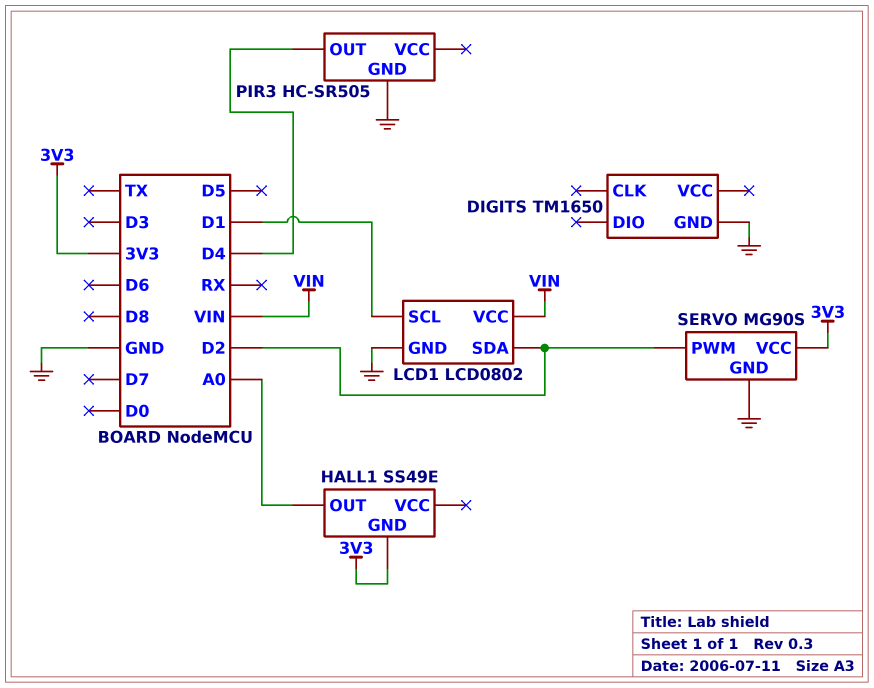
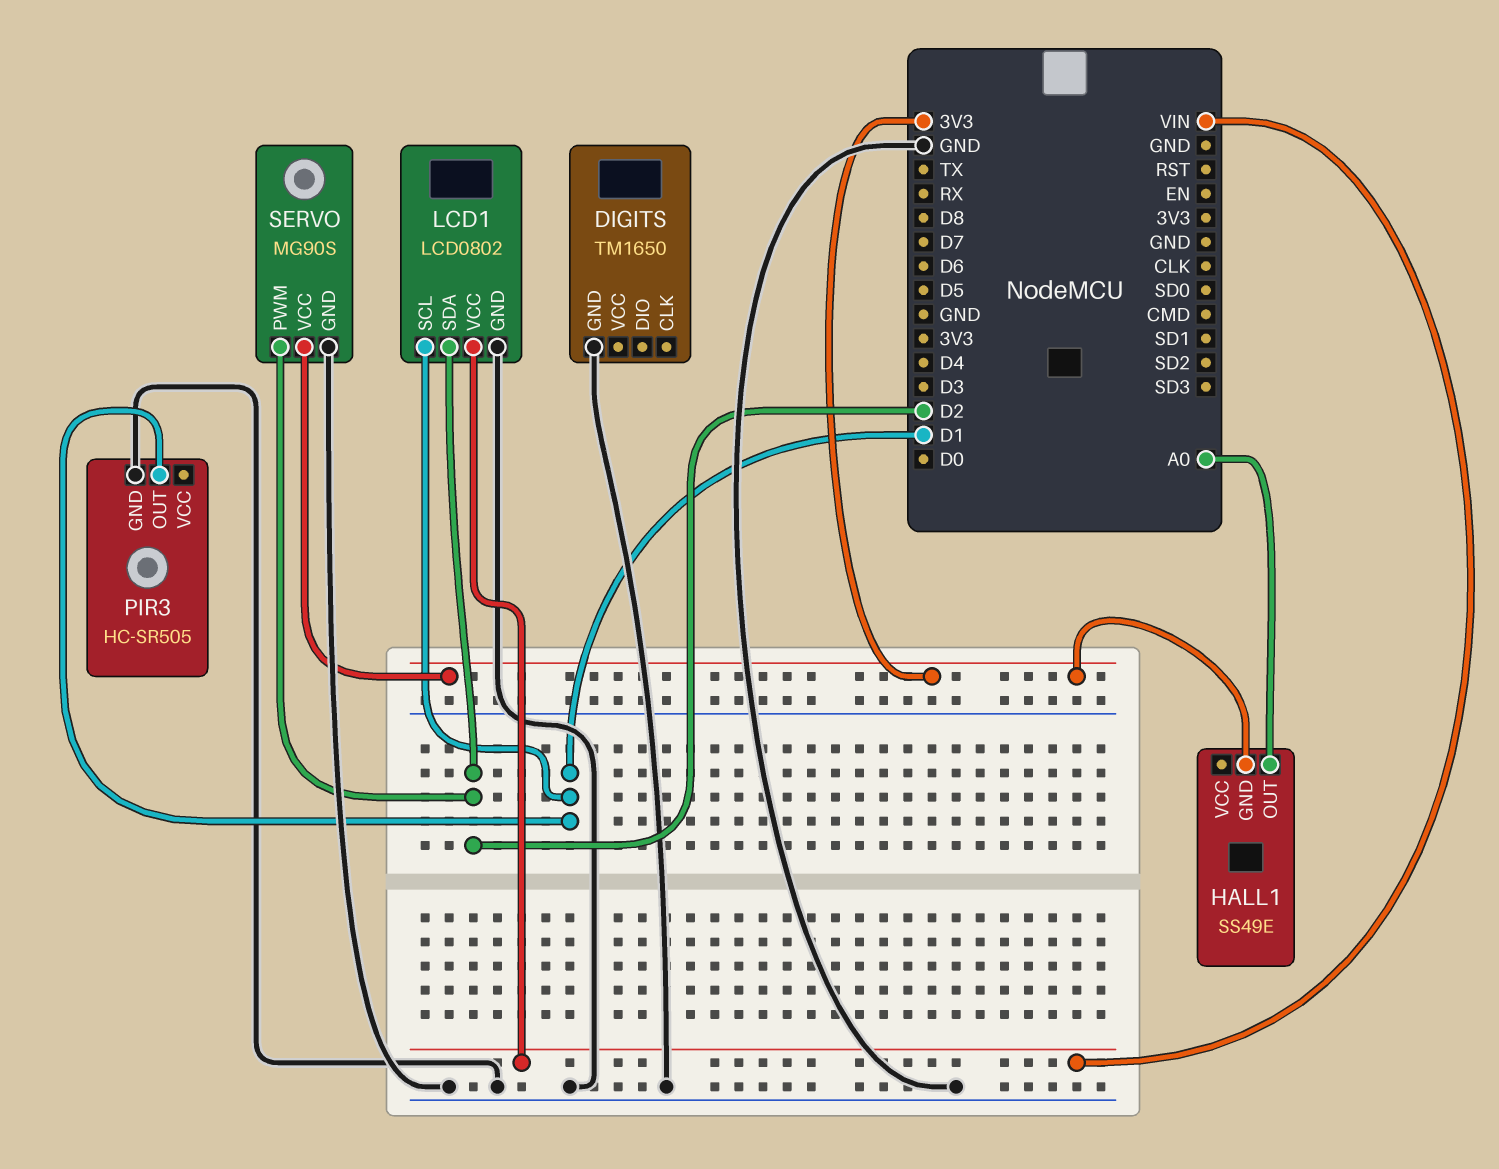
PIR3 pin OUT: D4 -> D1

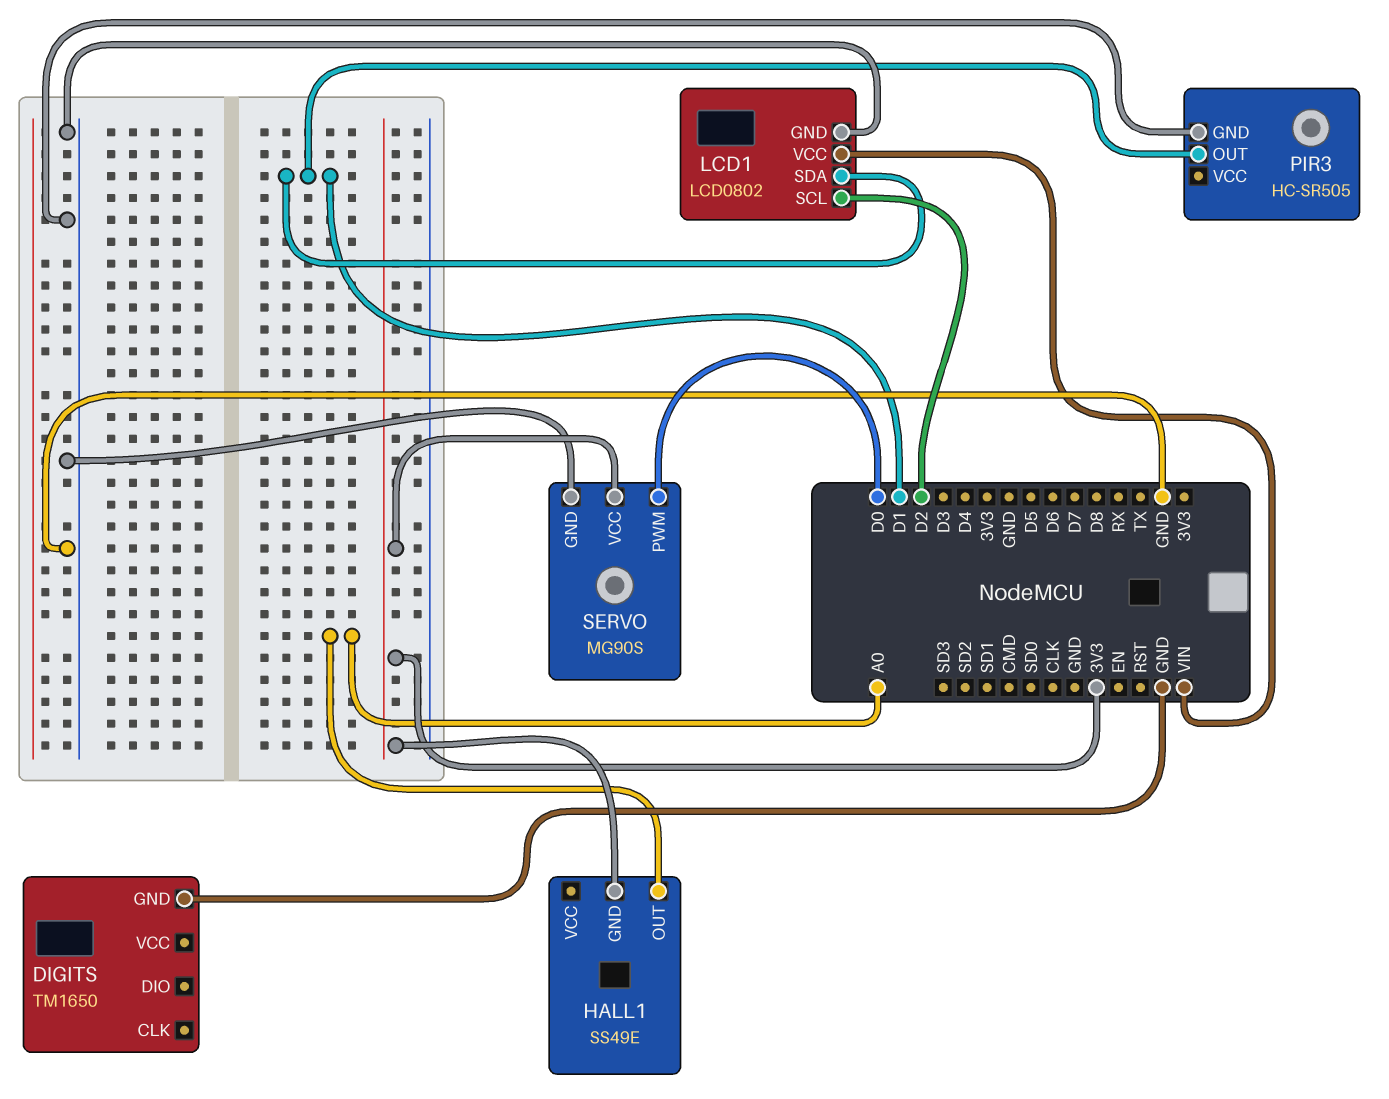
LCD1 pin SCL: D1 -> D2
LCD1 pin SDA: D2 -> D1
SERVO pin PWM: D2 -> D0

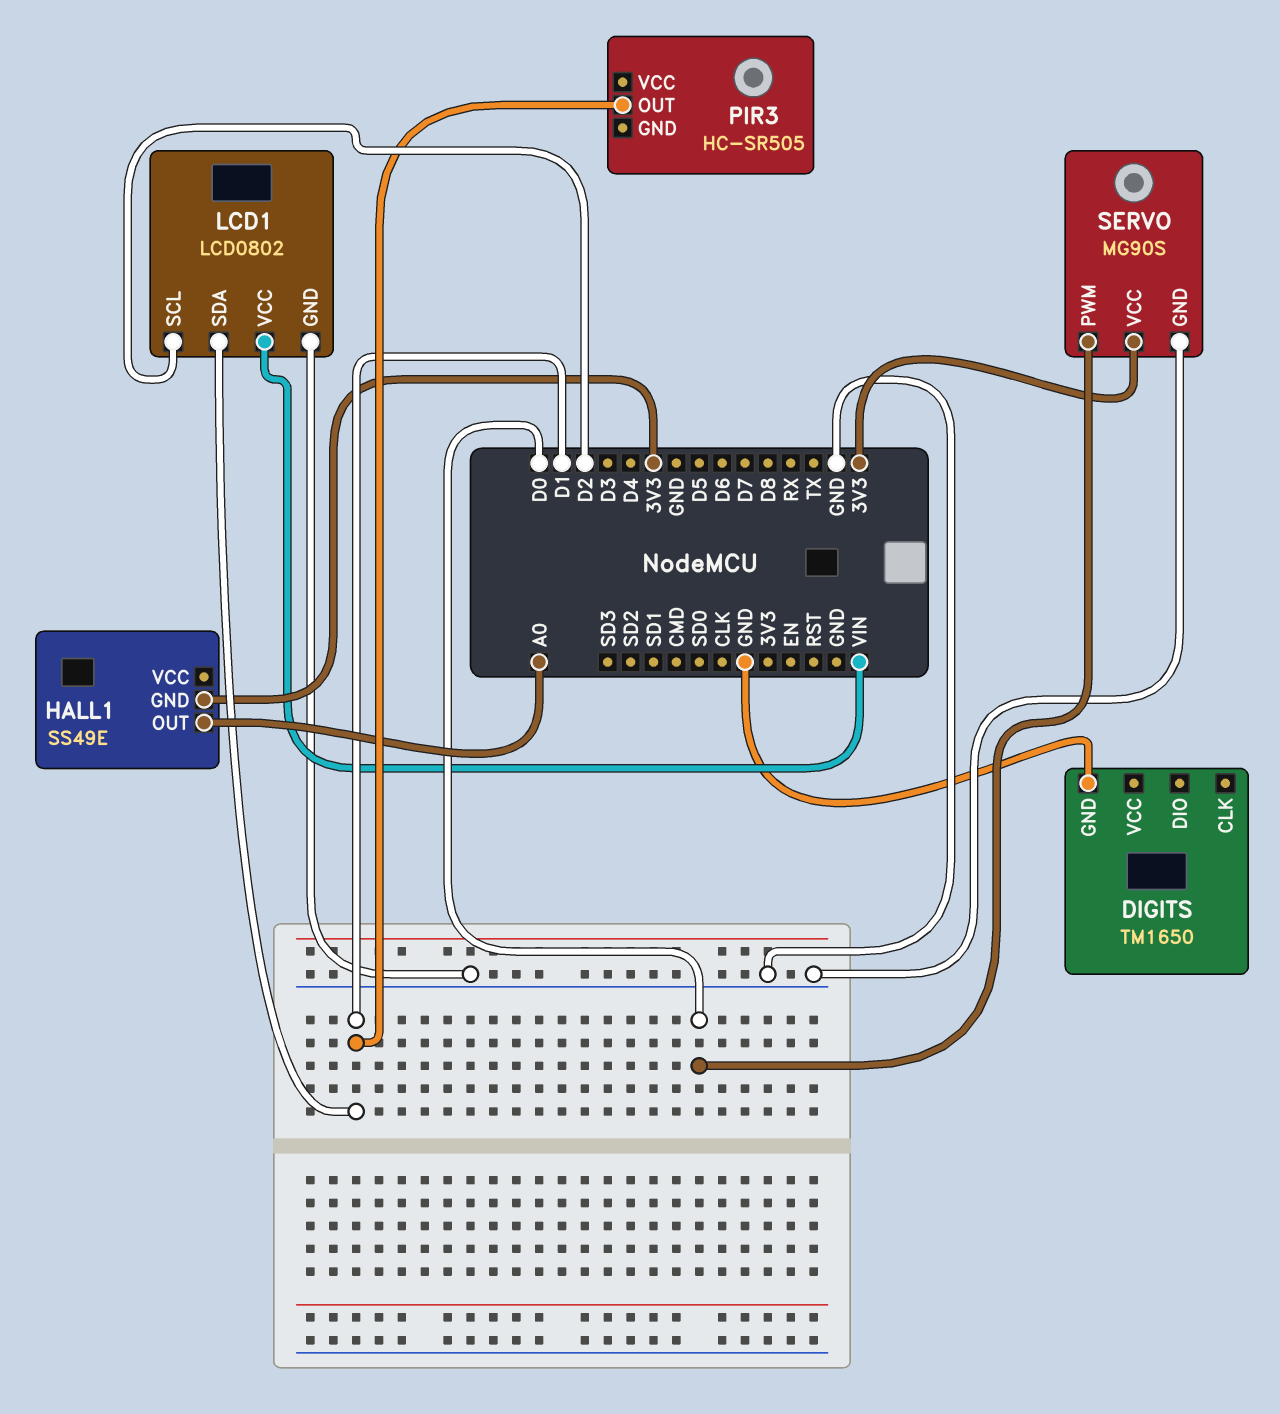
PIR3 pin GND: GND -> none

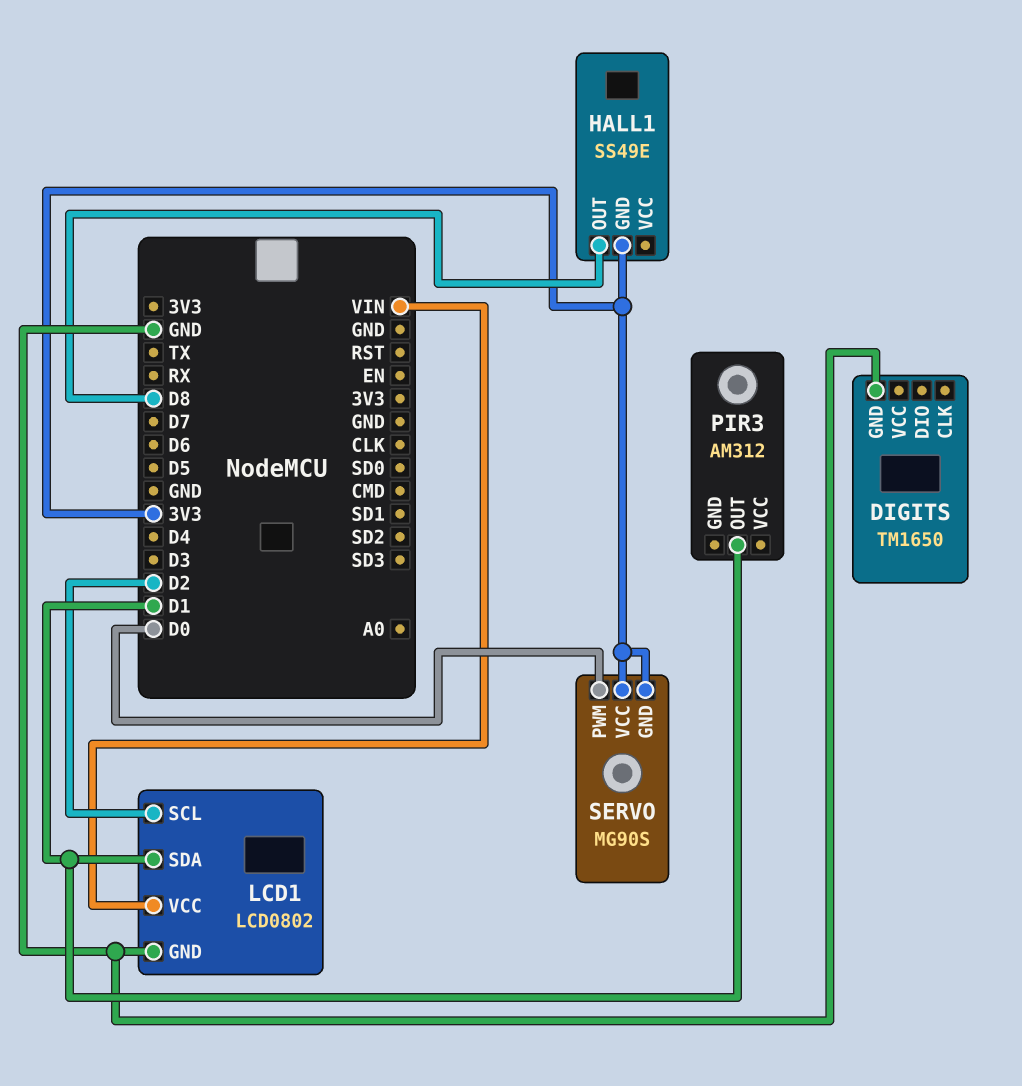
HALL1 pin OUT: A0 -> D8
PIR3: HC-SR505 -> AM312
SERVO pin GND: GND -> 3V3

